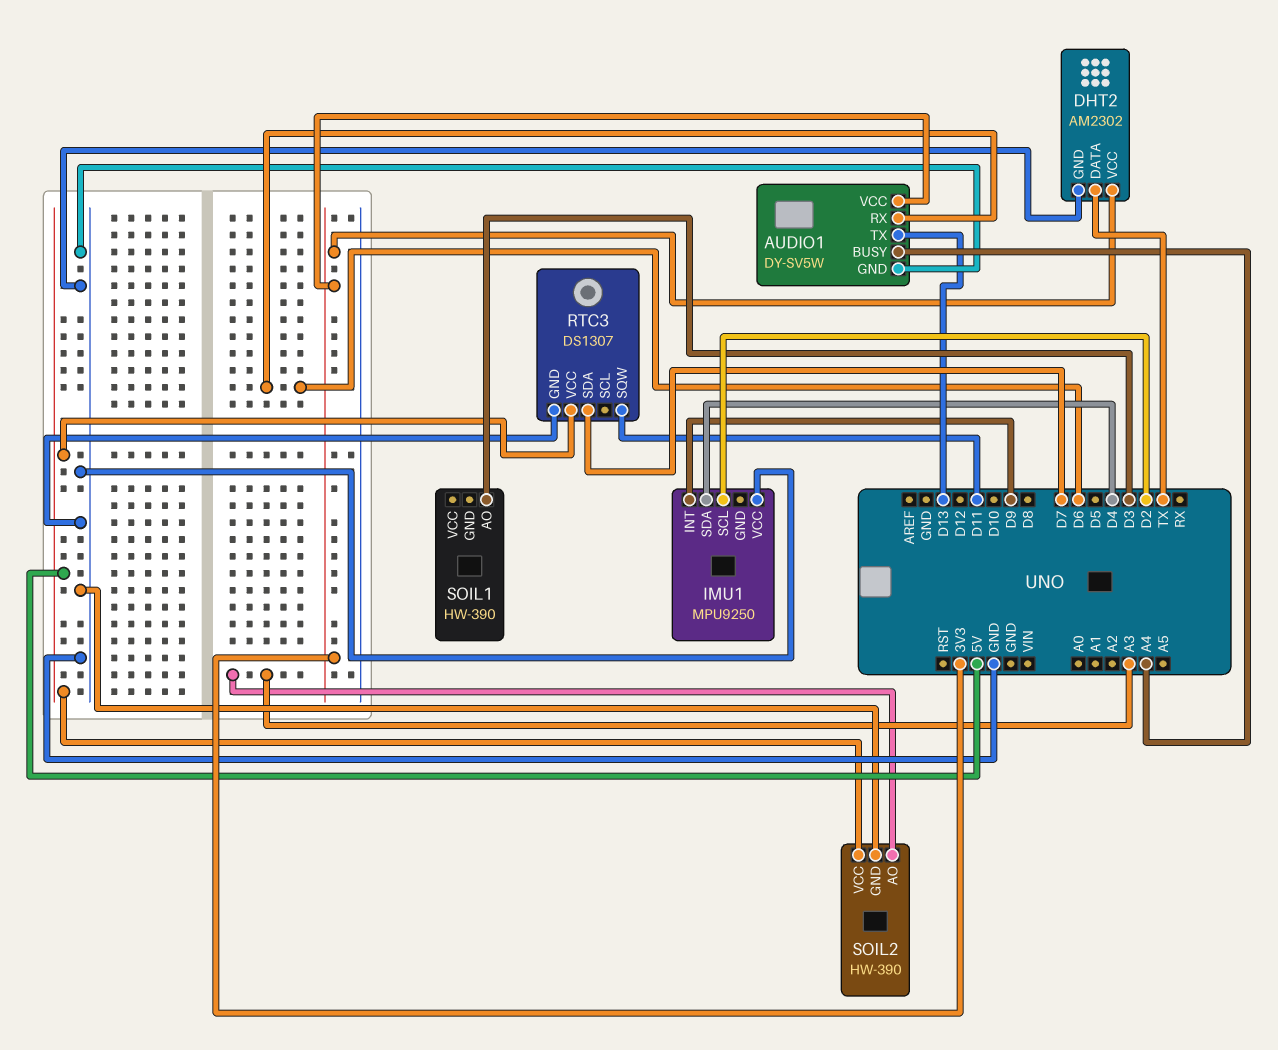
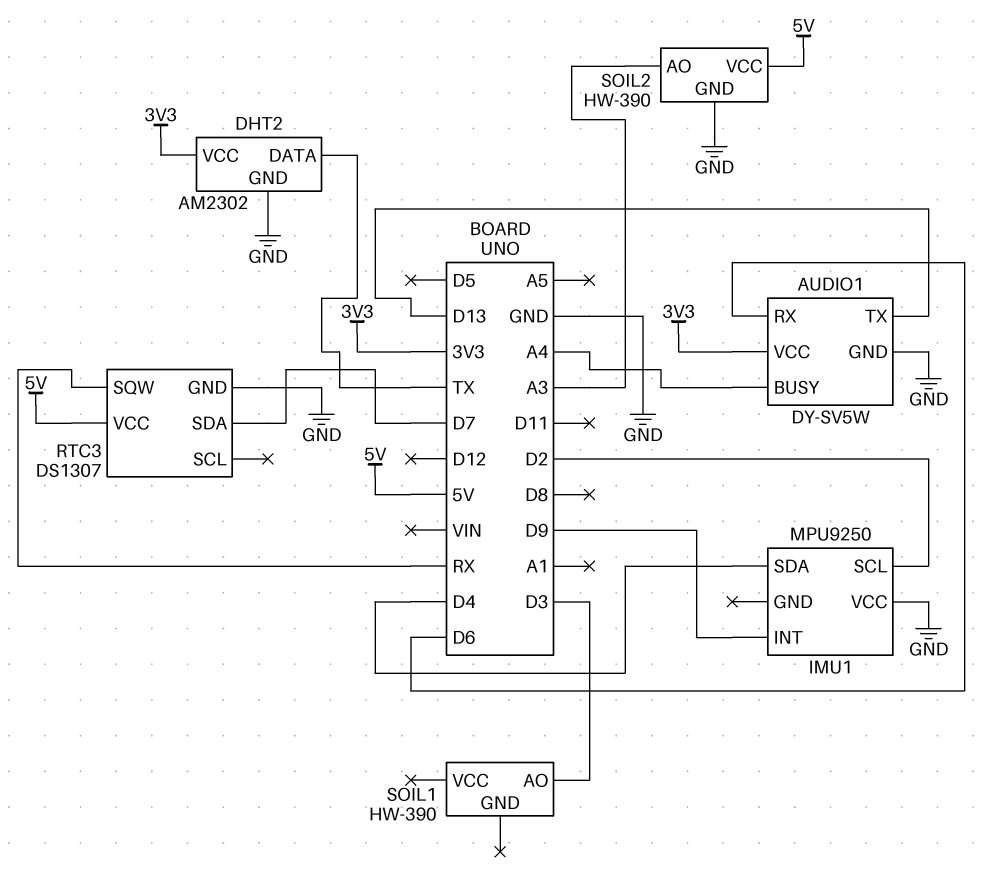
RTC3 pin SQW: D11 -> RX

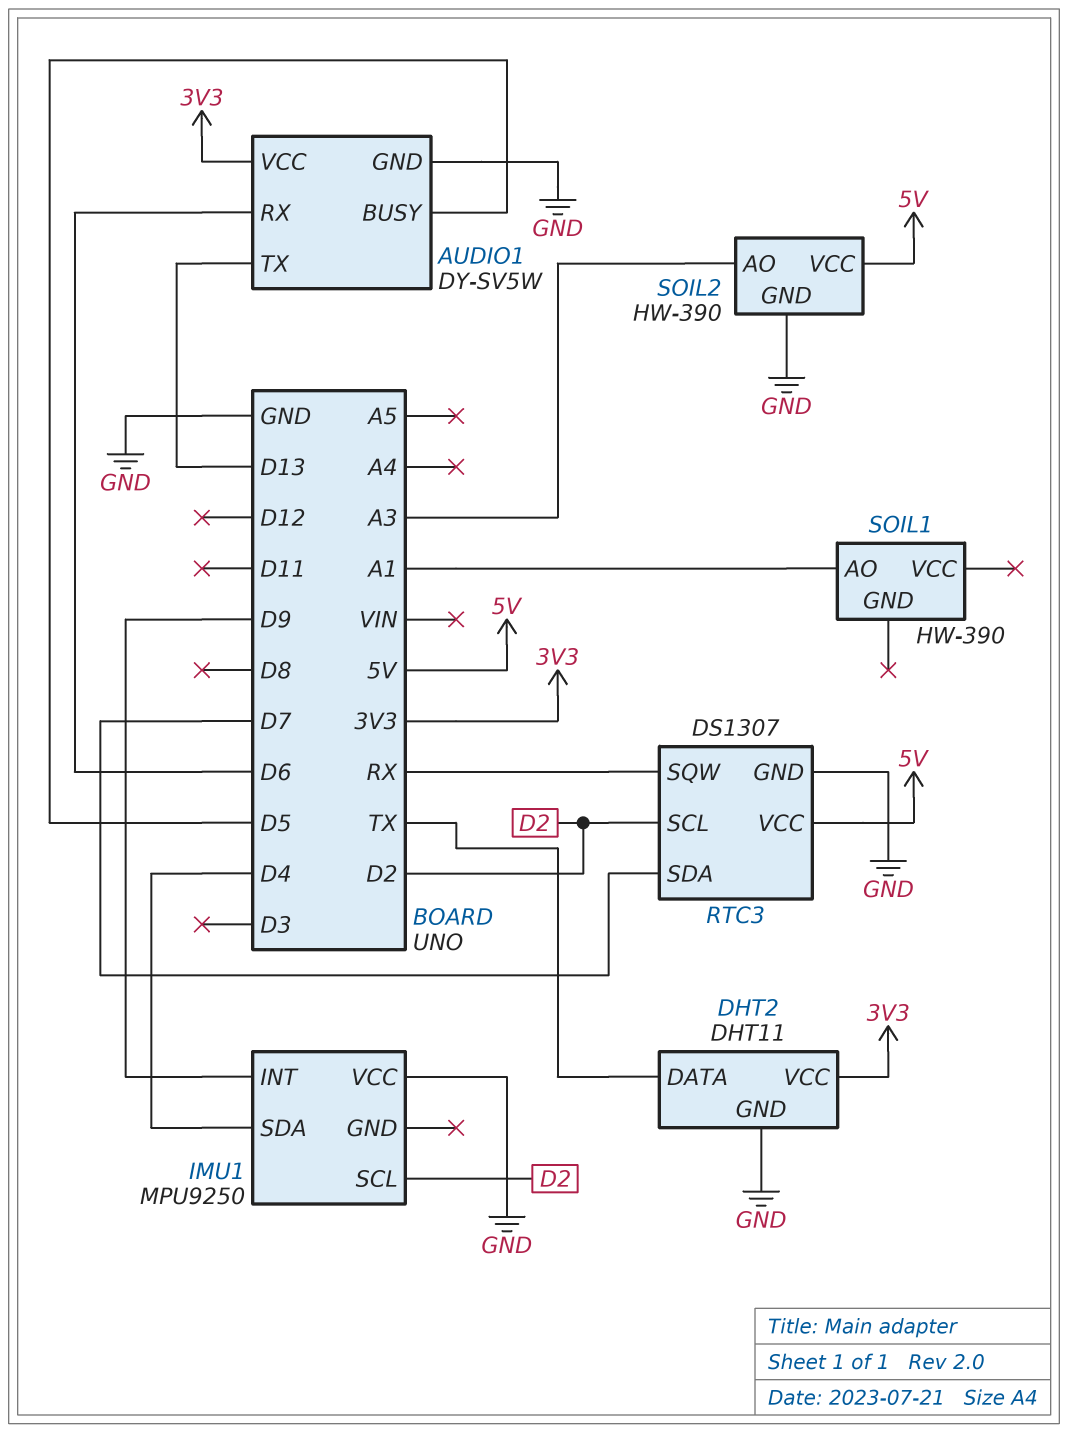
AUDIO1 pin BUSY: A4 -> D5
DHT2: AM2302 -> DHT11
RTC3 pin SCL: none -> D2
SOIL1 pin AO: D3 -> A1

